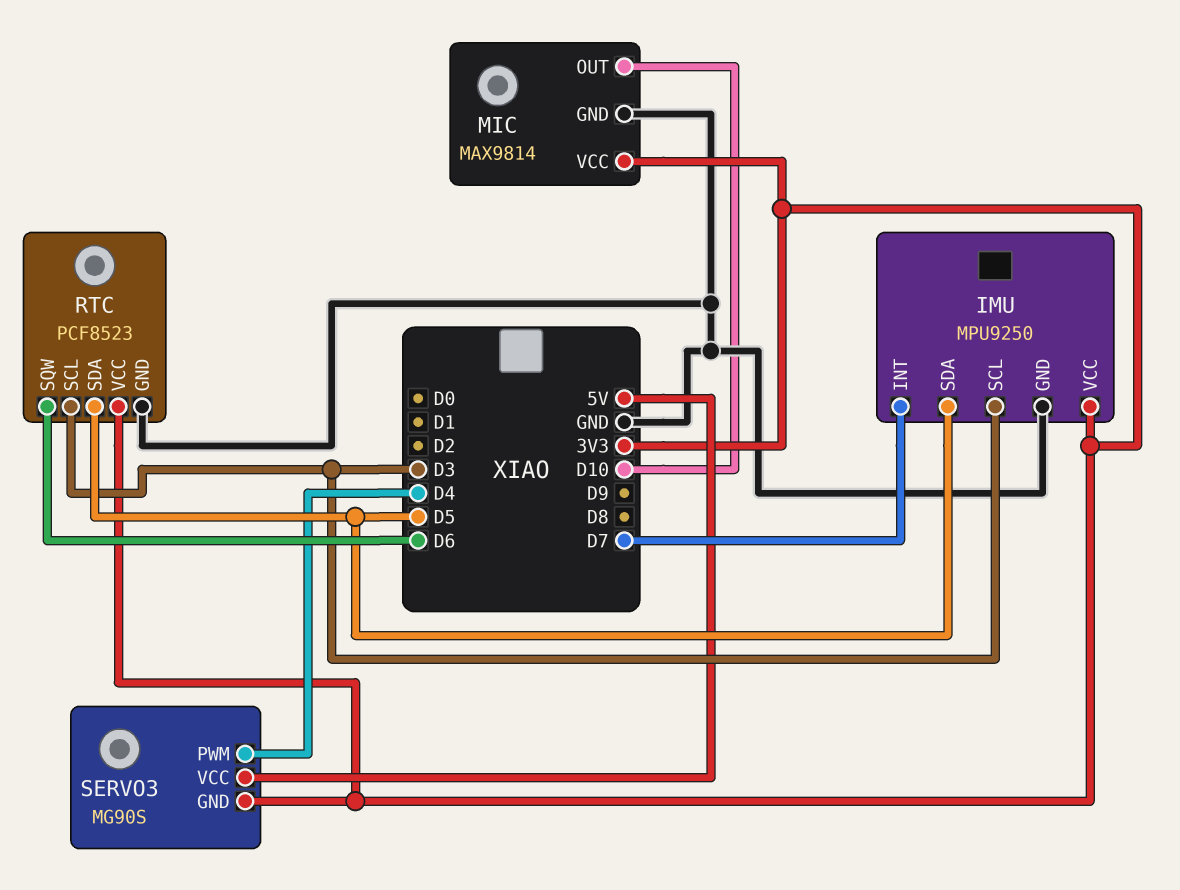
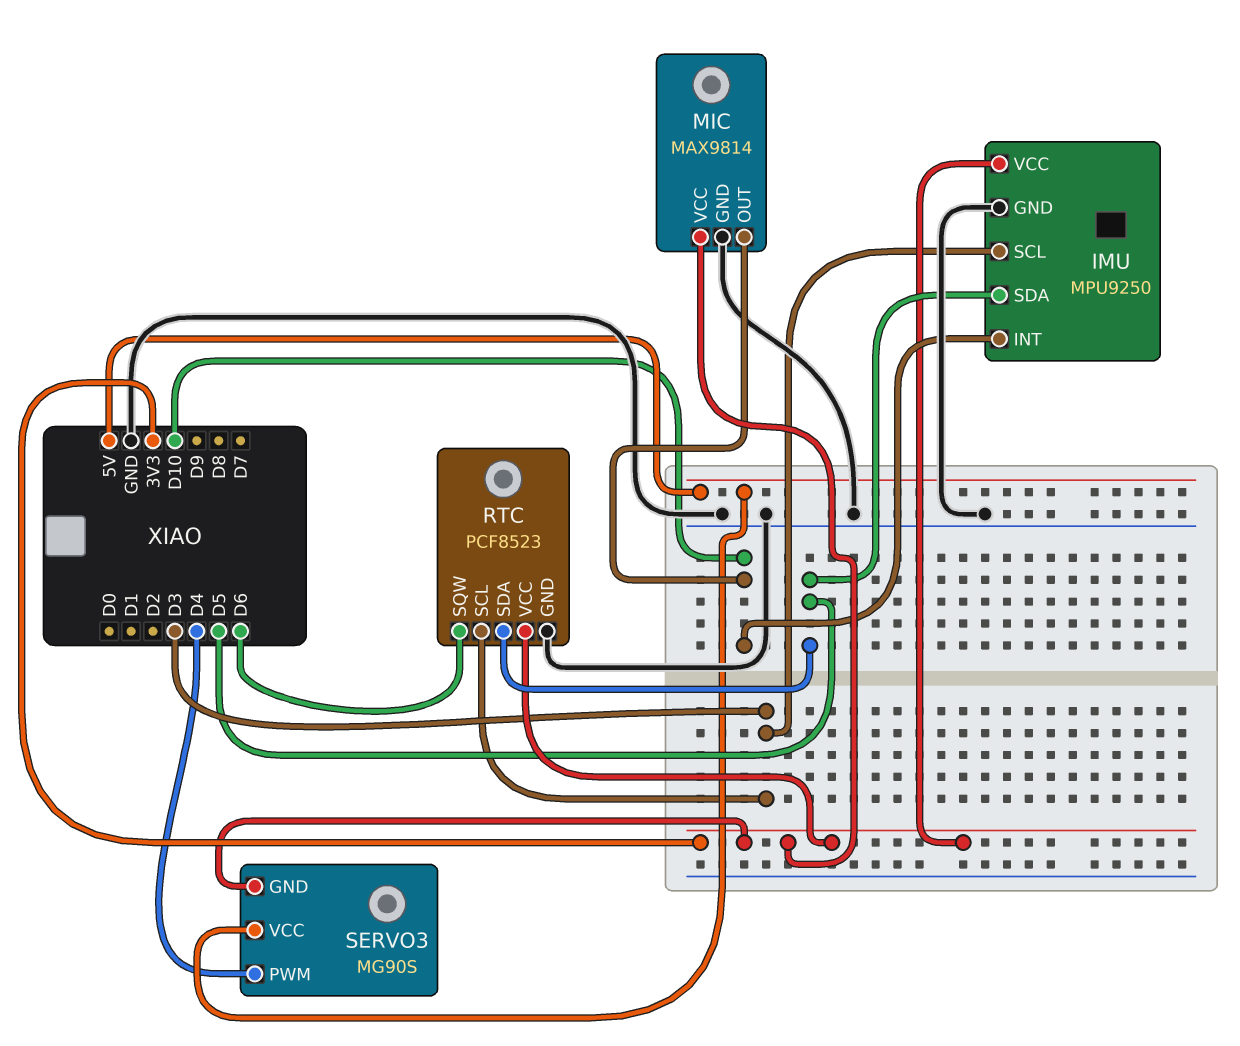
IMU pin INT: D7 -> D10

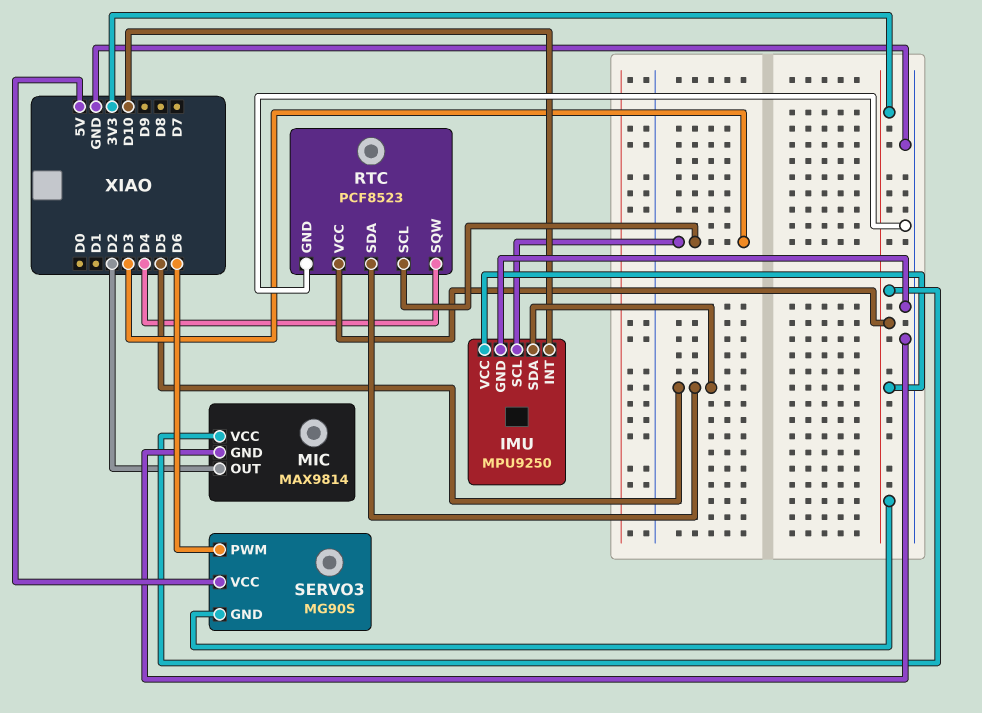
MIC pin OUT: D10 -> D2
RTC pin SQW: D6 -> D4
SERVO3 pin PWM: D4 -> D6

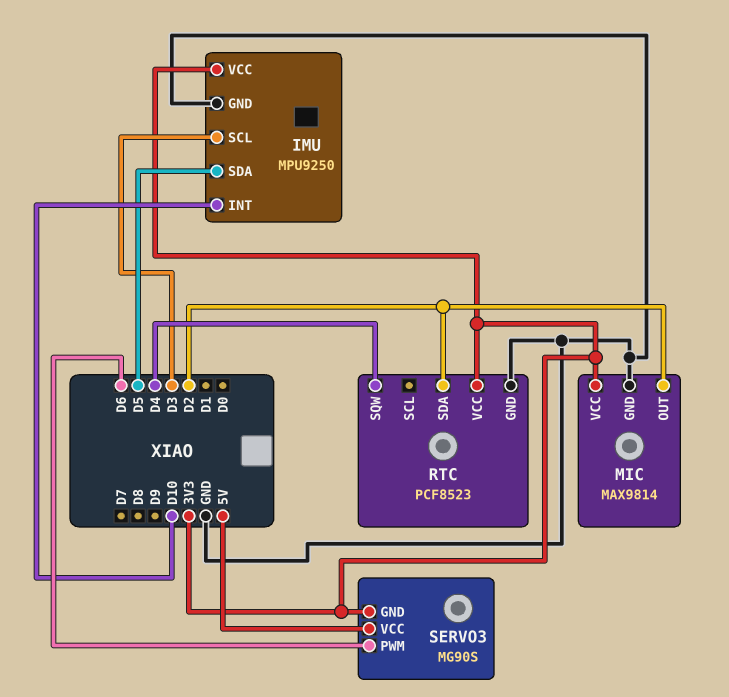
RTC pin SCL: D3 -> none
RTC pin SDA: D5 -> D2

